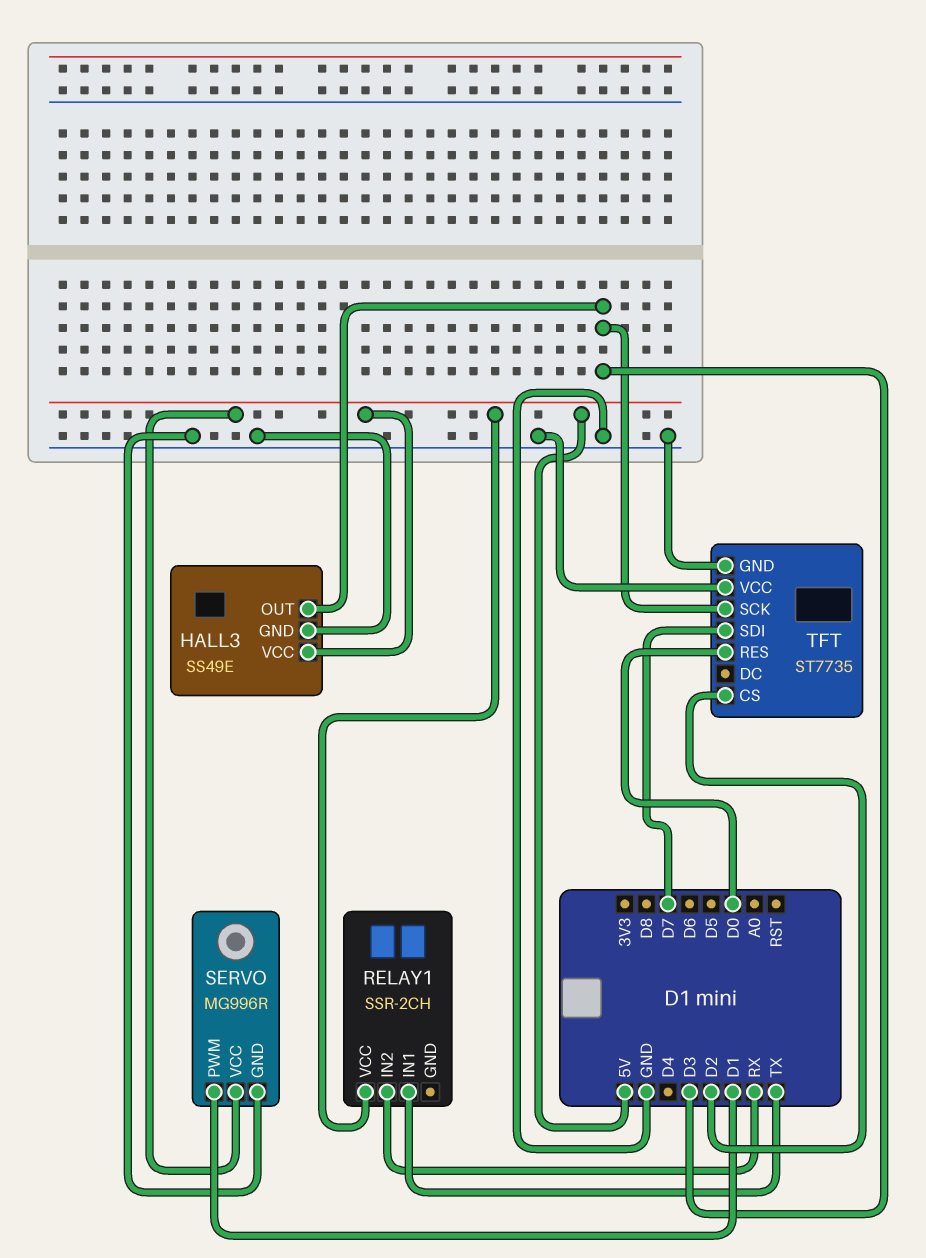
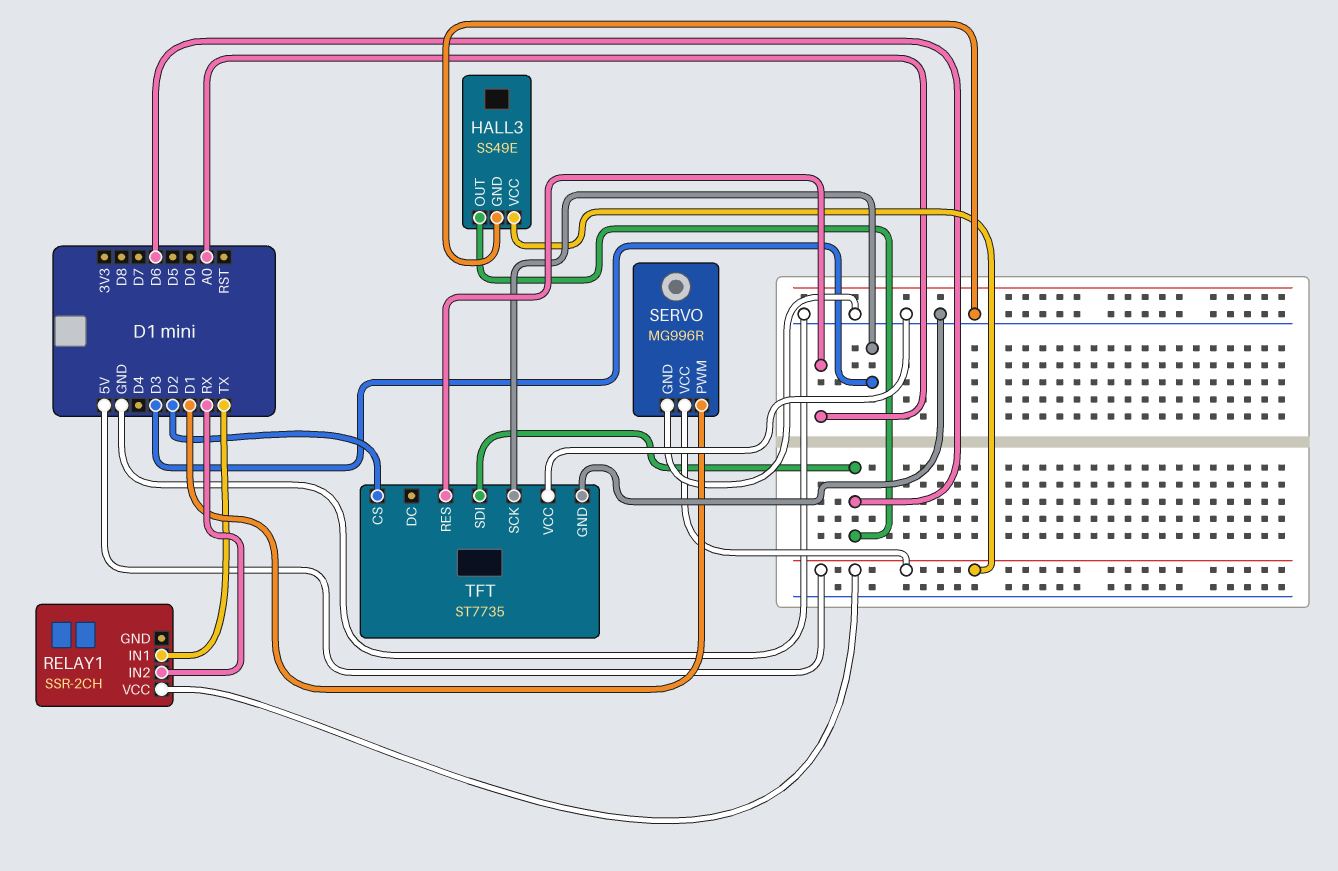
HALL3 pin OUT: D3 -> D6
TFT pin RES: D0 -> A0
TFT pin SDI: D7 -> D6

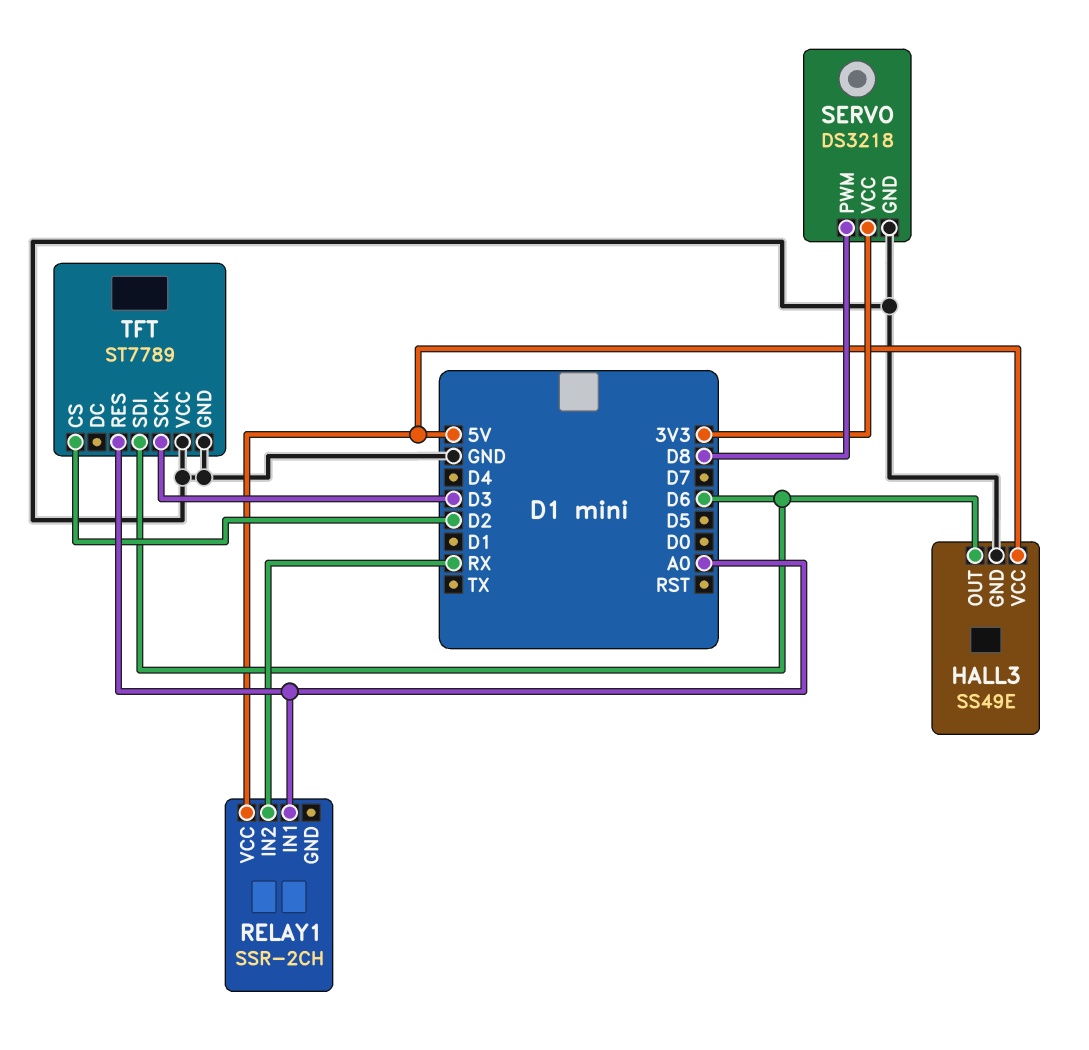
RELAY1 pin IN1: TX -> A0
SERVO: MG996R -> DS3218
SERVO pin PWM: D1 -> D8
SERVO pin VCC: 5V -> 3V3
TFT: ST7735 -> ST7789

